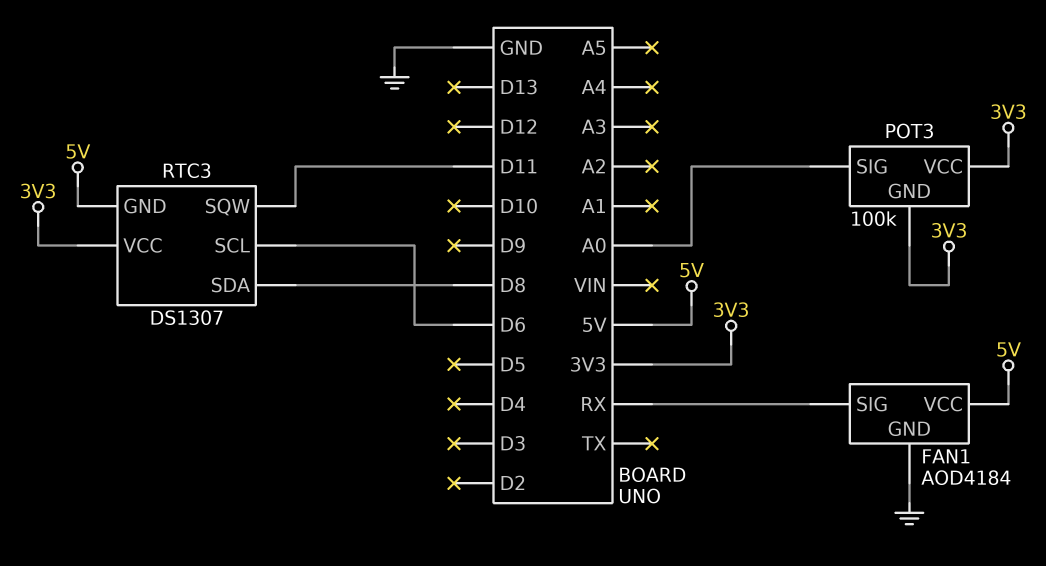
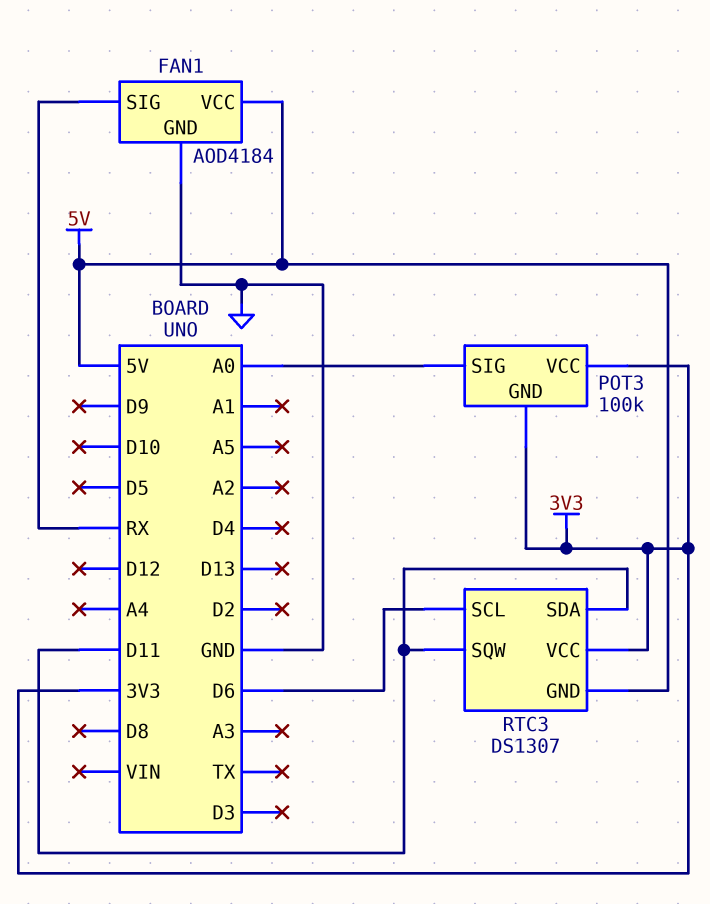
RTC3 pin SDA: D8 -> D11

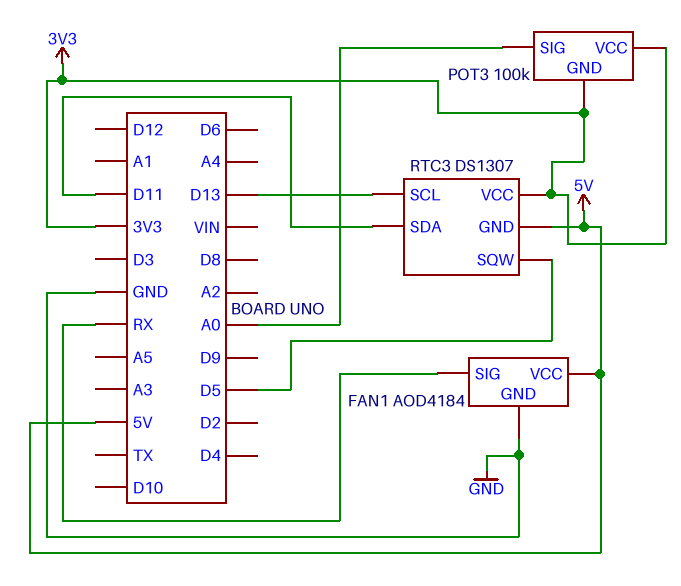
RTC3 pin SCL: D6 -> D13
RTC3 pin SQW: D11 -> D5

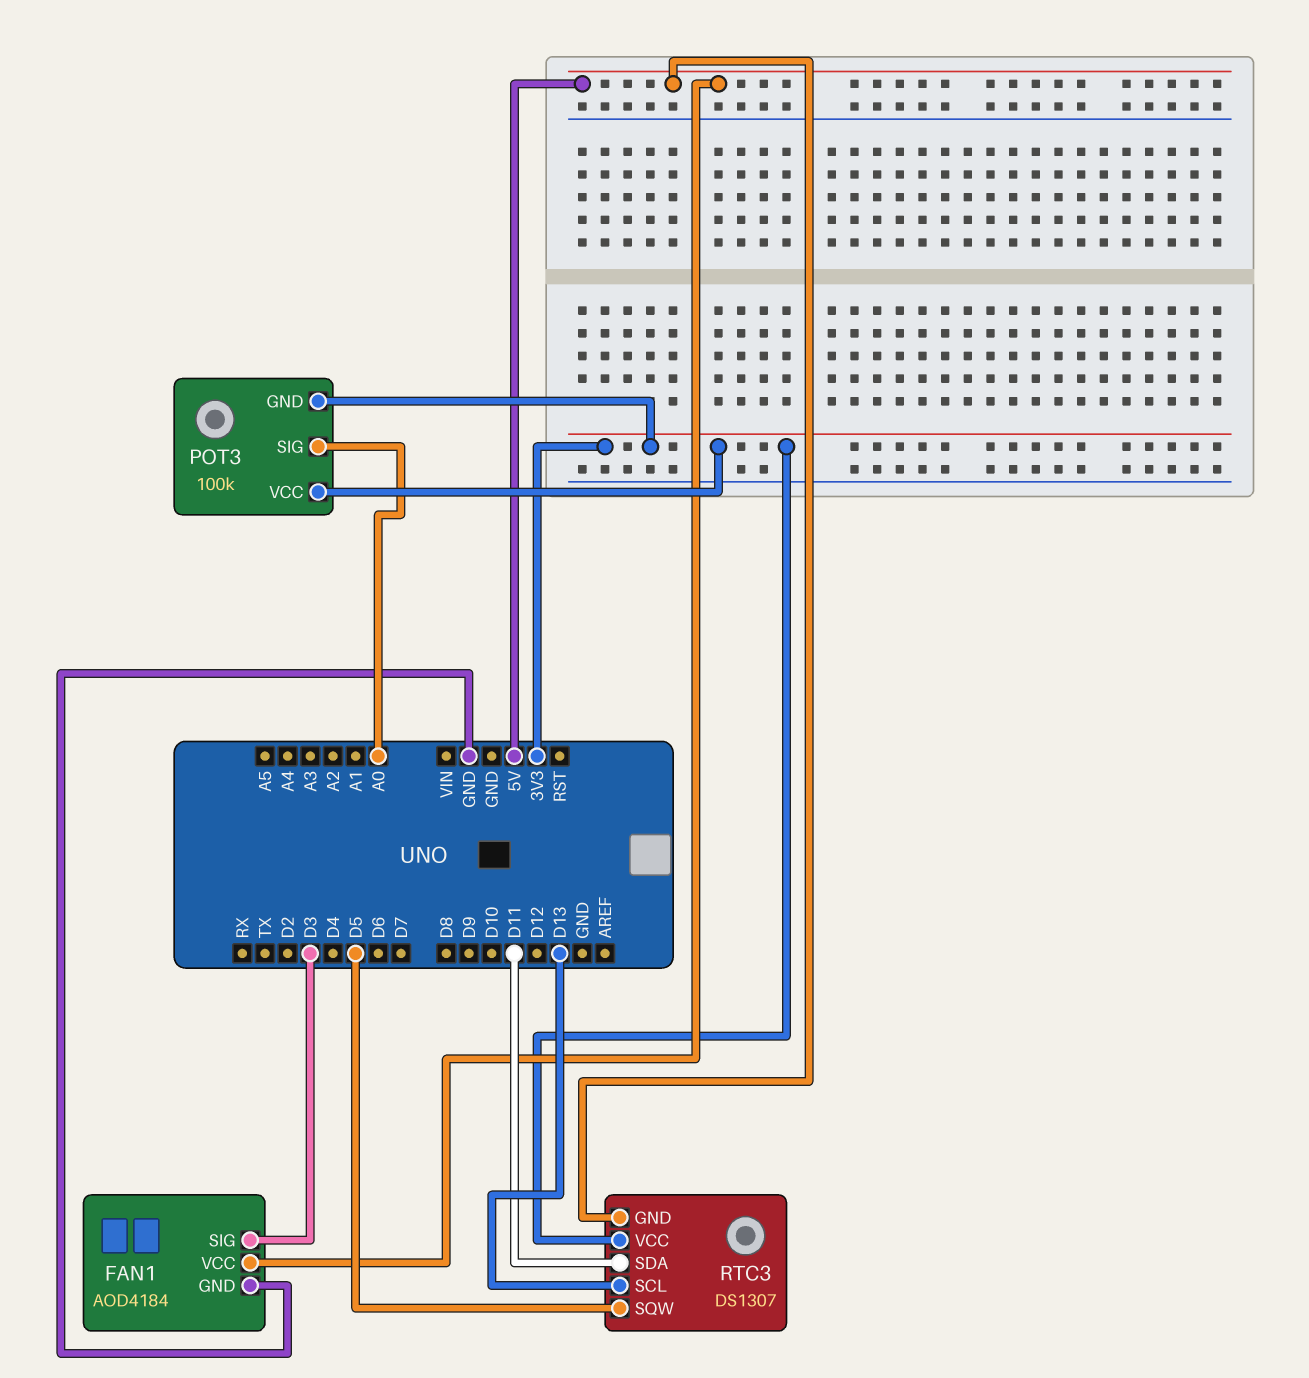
FAN1 pin SIG: RX -> D3

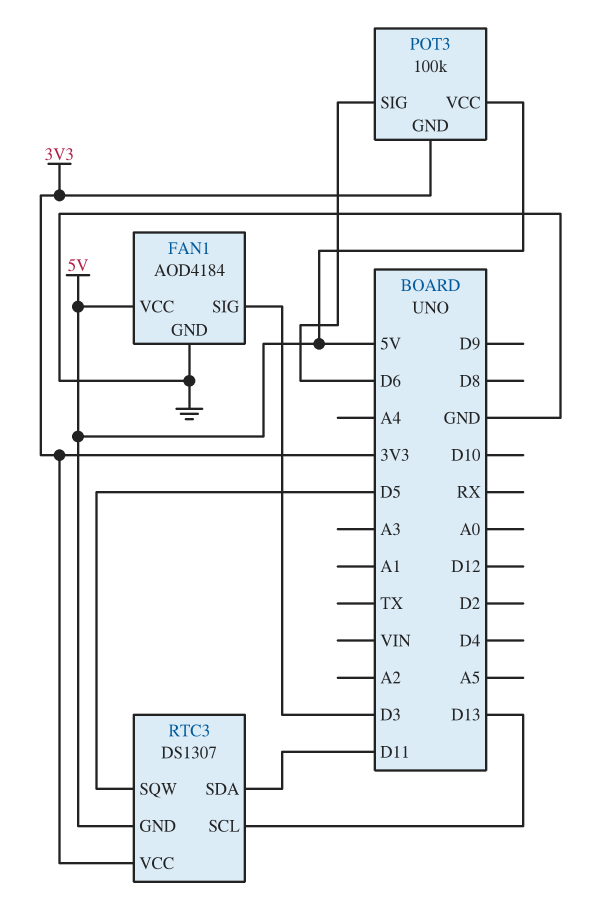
POT3 pin SIG: A0 -> D6
POT3 pin VCC: 3V3 -> 5V

